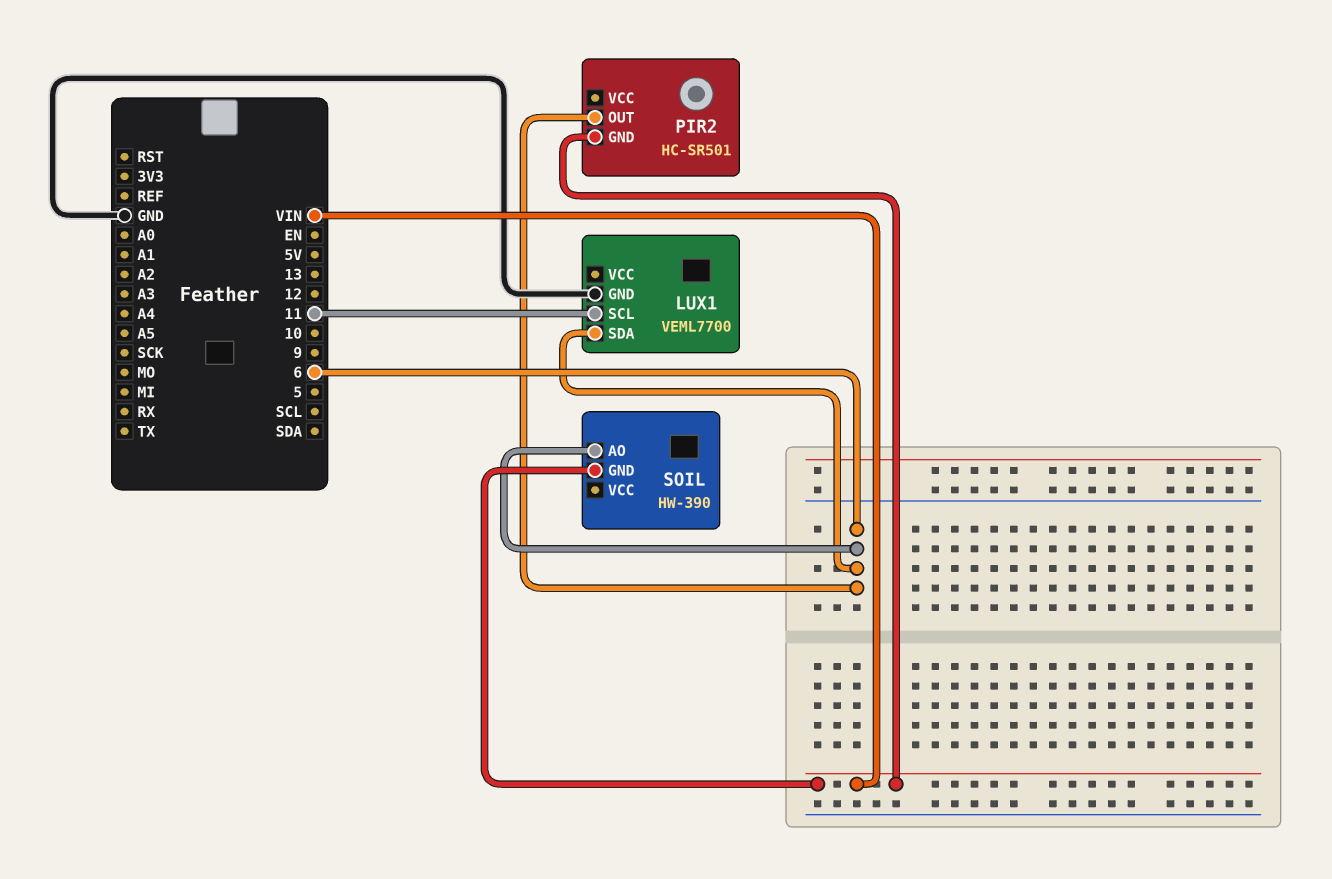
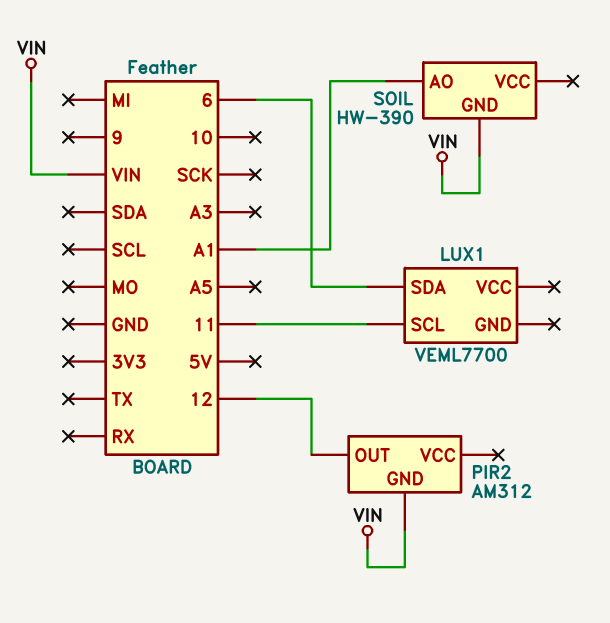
LUX1 pin GND: GND -> none
PIR2: HC-SR501 -> AM312
PIR2 pin OUT: 6 -> 12
SOIL pin AO: 6 -> A1

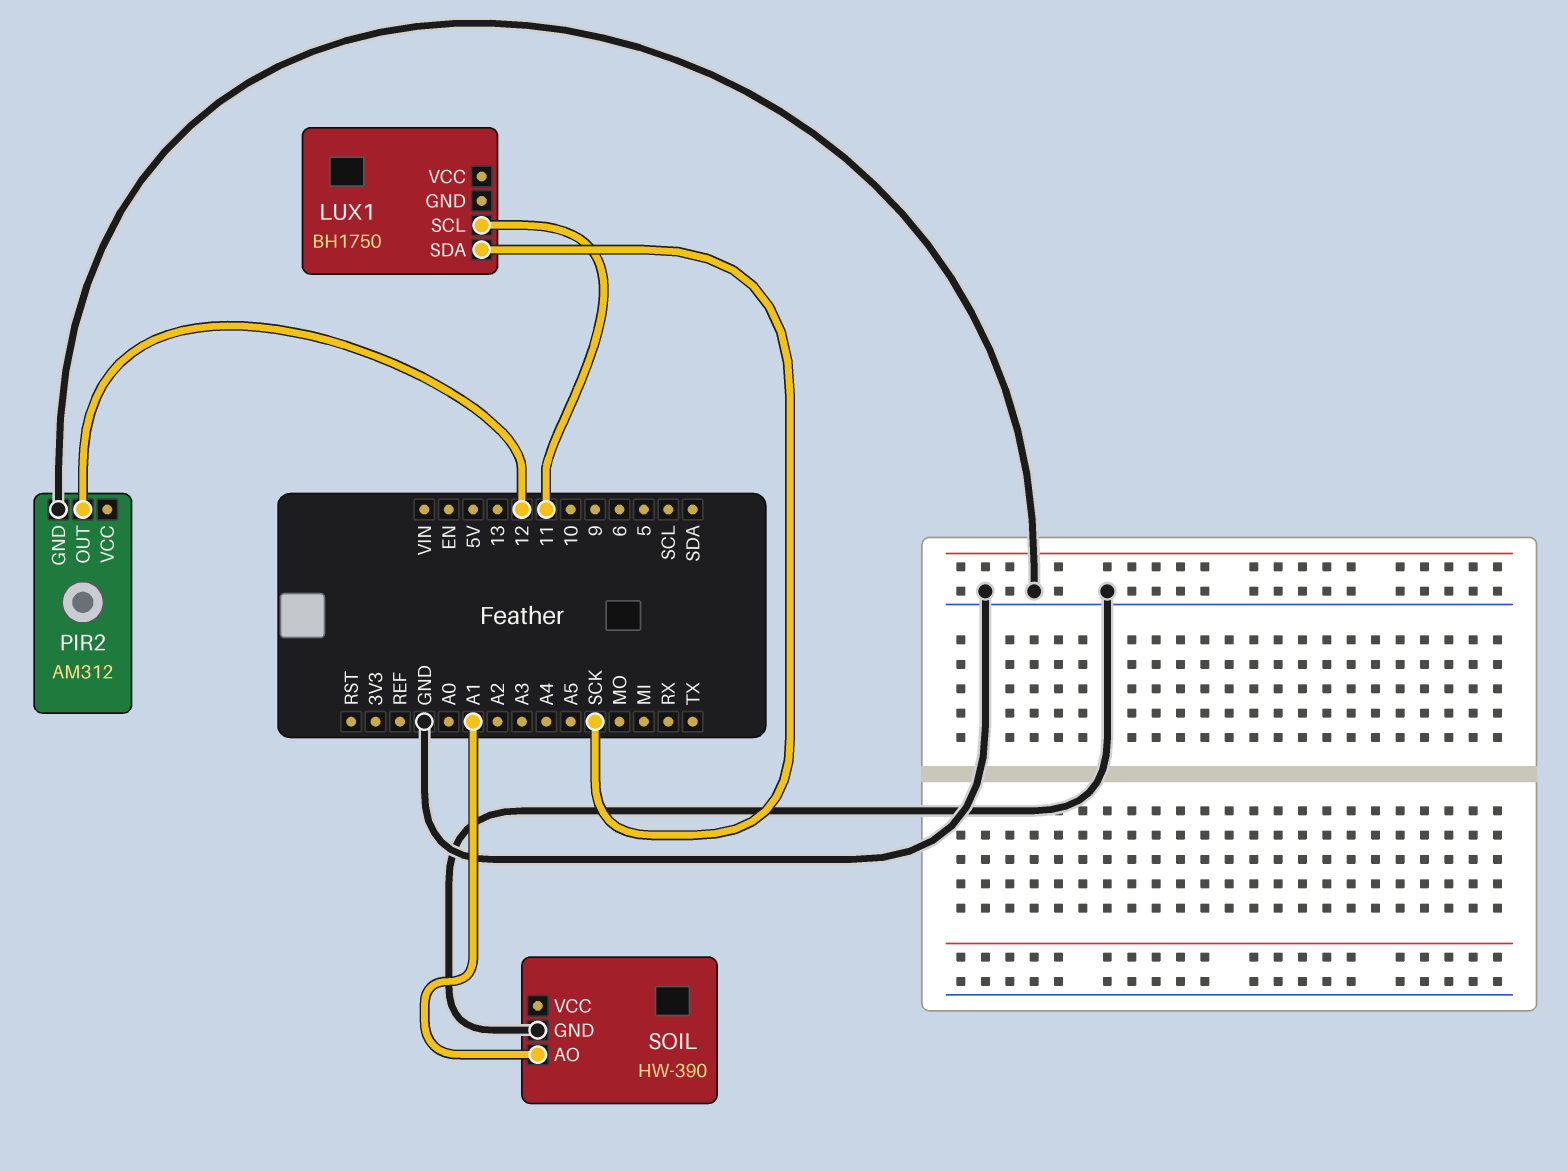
LUX1: VEML7700 -> BH1750
LUX1 pin SDA: 6 -> SCK
PIR2 pin GND: VIN -> GND
SOIL pin GND: VIN -> GND

